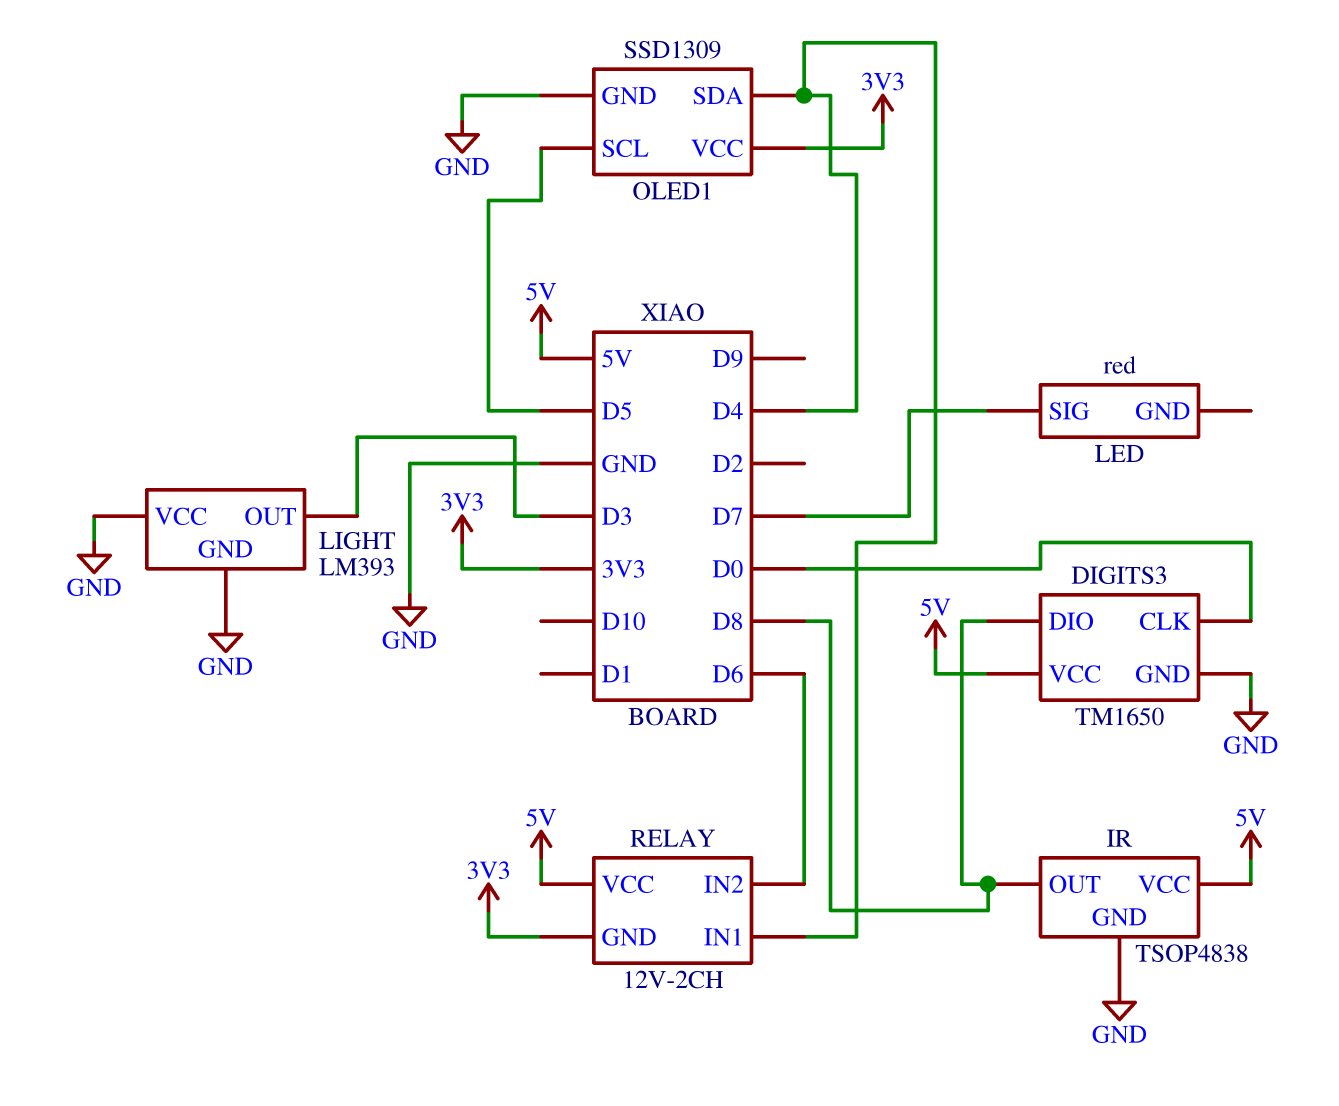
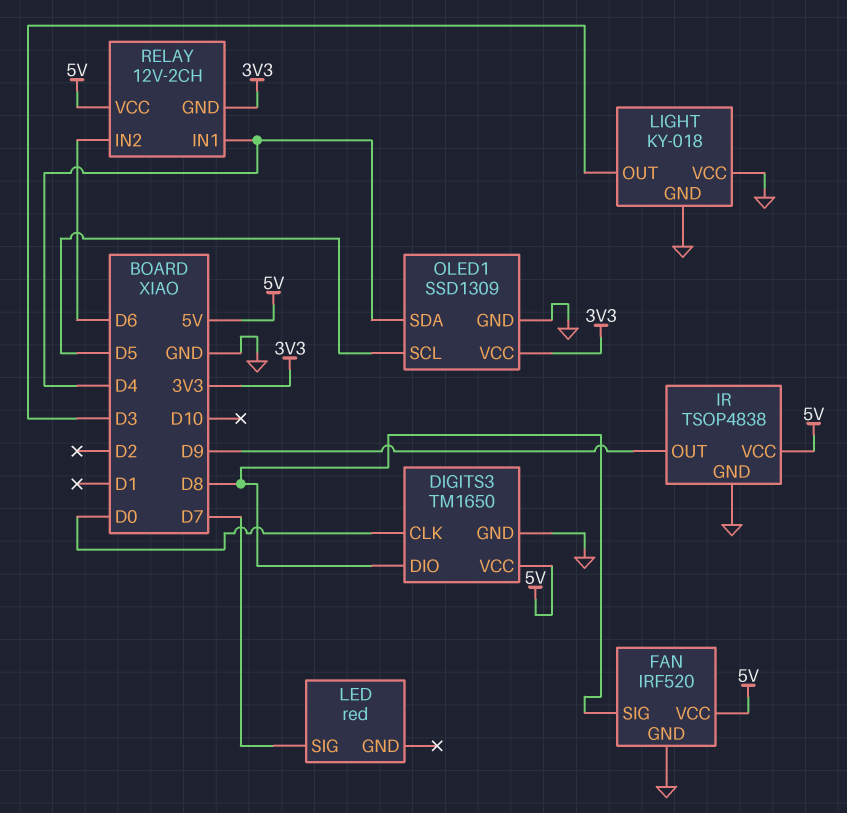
FAN: none -> IRF520
FAN pin GND: none -> GND
FAN pin SIG: none -> D8
FAN pin VCC: none -> 5V
IR pin OUT: D8 -> D9
LIGHT: LM393 -> KY-018

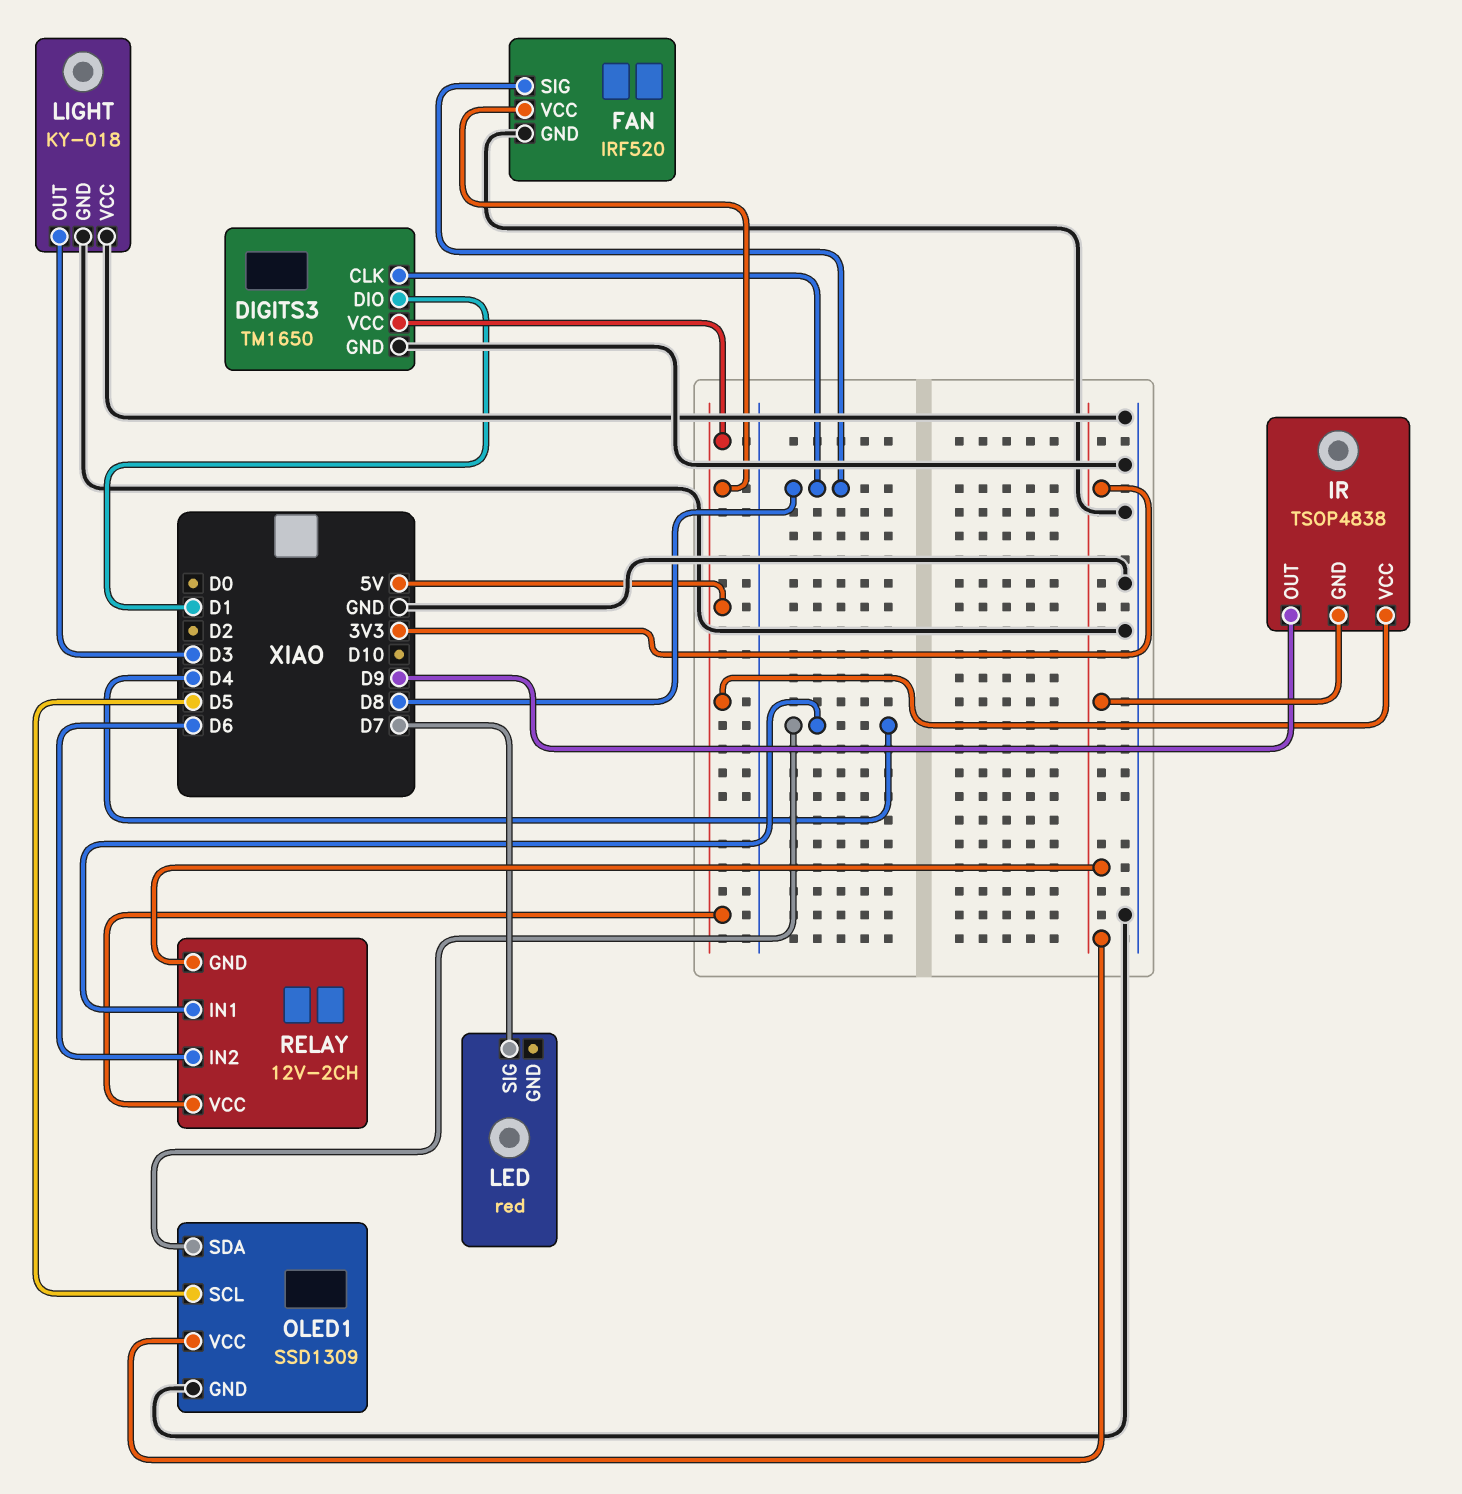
DIGITS3 pin CLK: D0 -> D8
DIGITS3 pin DIO: D8 -> D1
IR pin GND: GND -> 3V3

